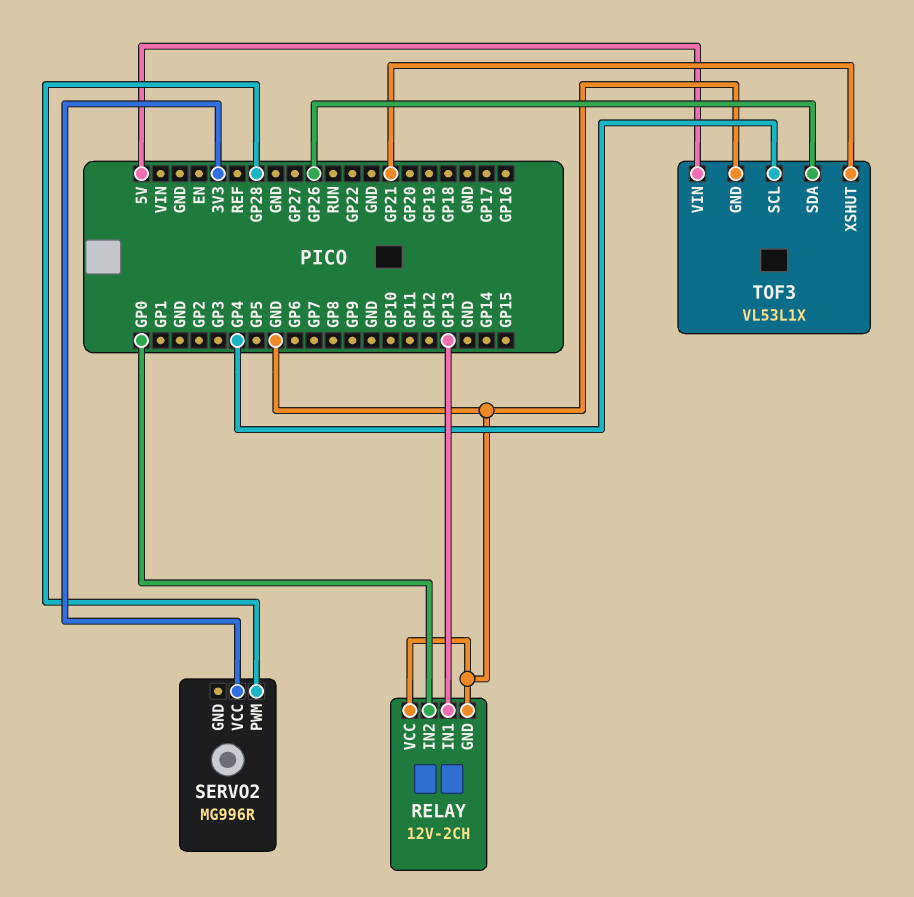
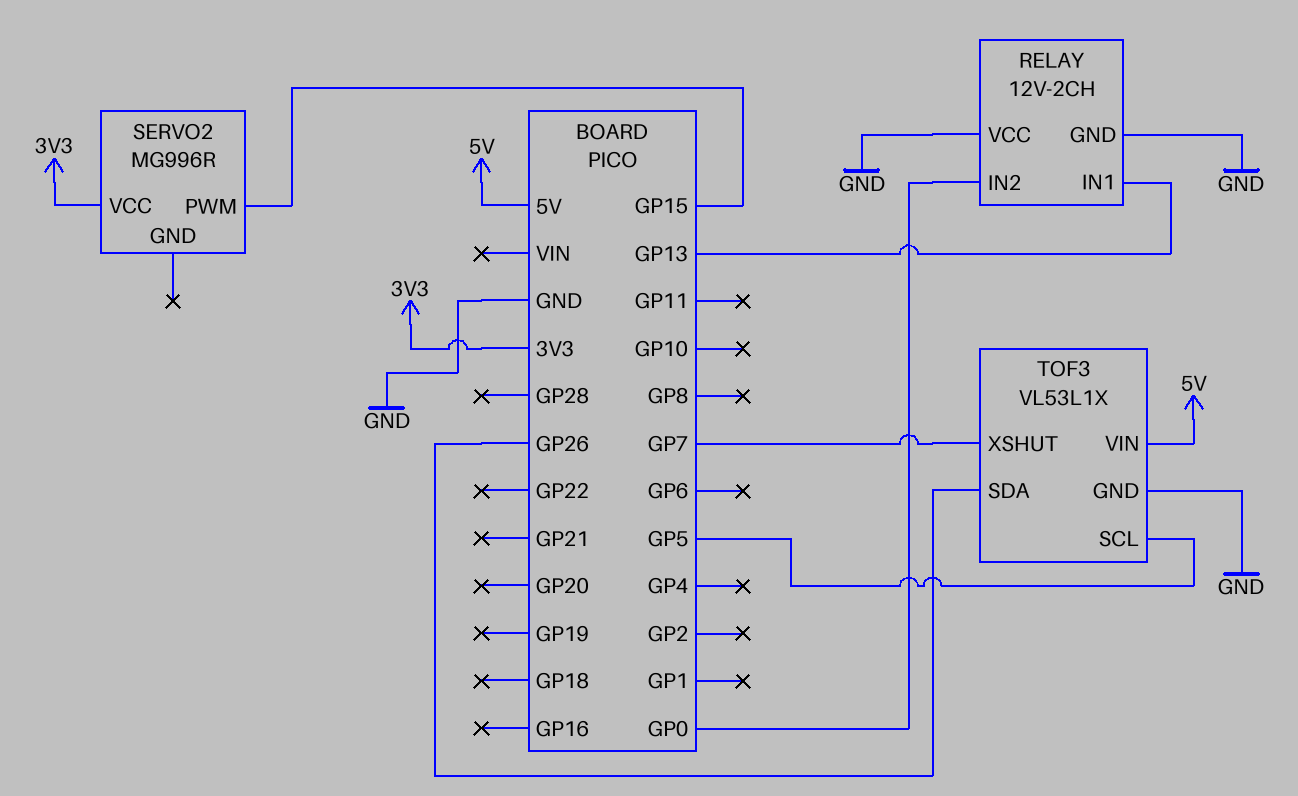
SERVO2 pin PWM: GP28 -> GP15
TOF3 pin SCL: GP4 -> GP5
TOF3 pin XSHUT: GP21 -> GP7

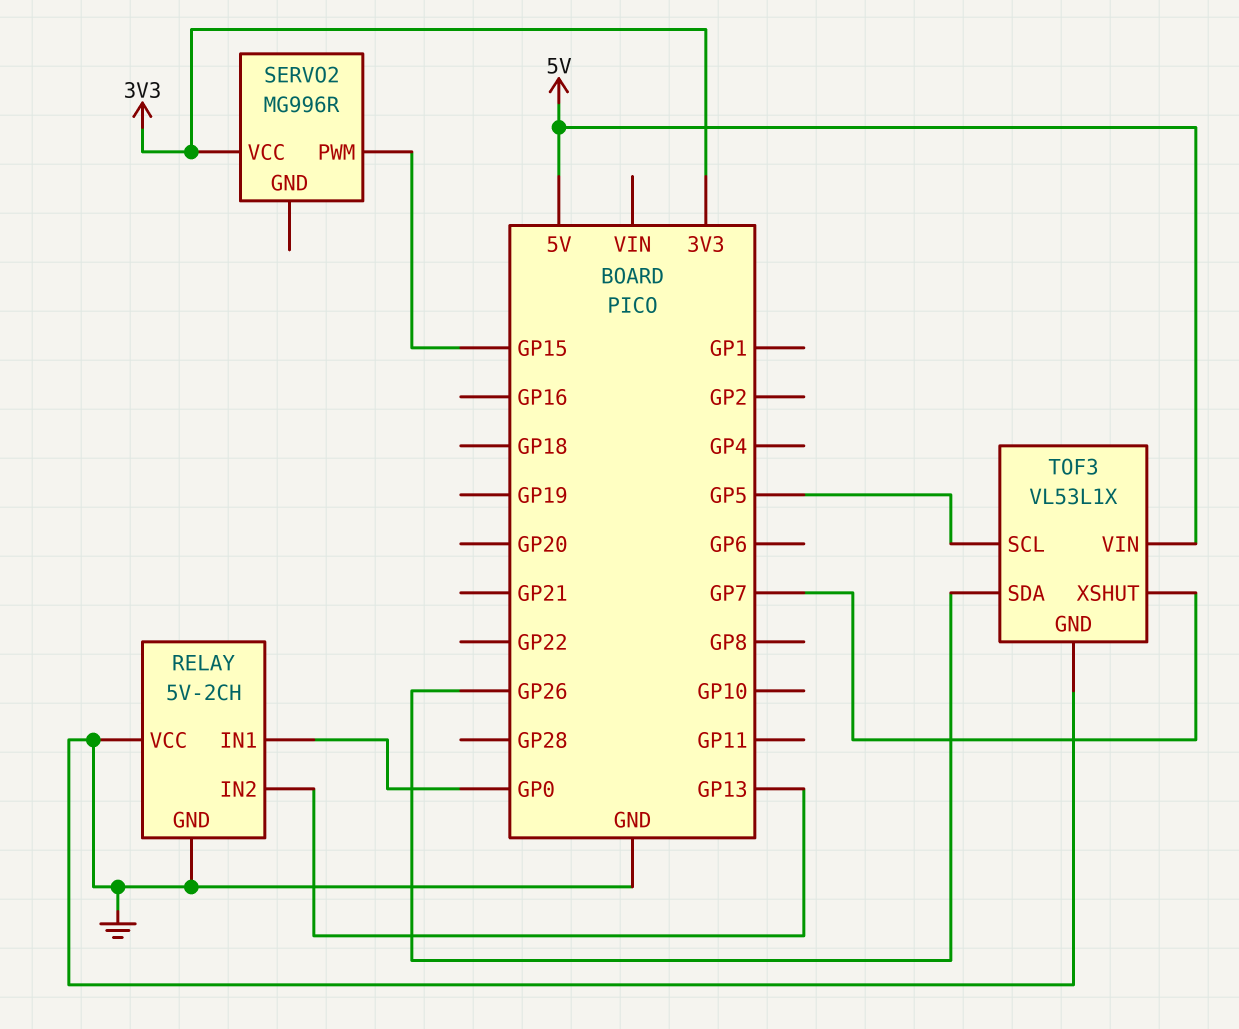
RELAY: 12V-2CH -> 5V-2CH
RELAY pin IN1: GP13 -> GP0
RELAY pin IN2: GP0 -> GP13

